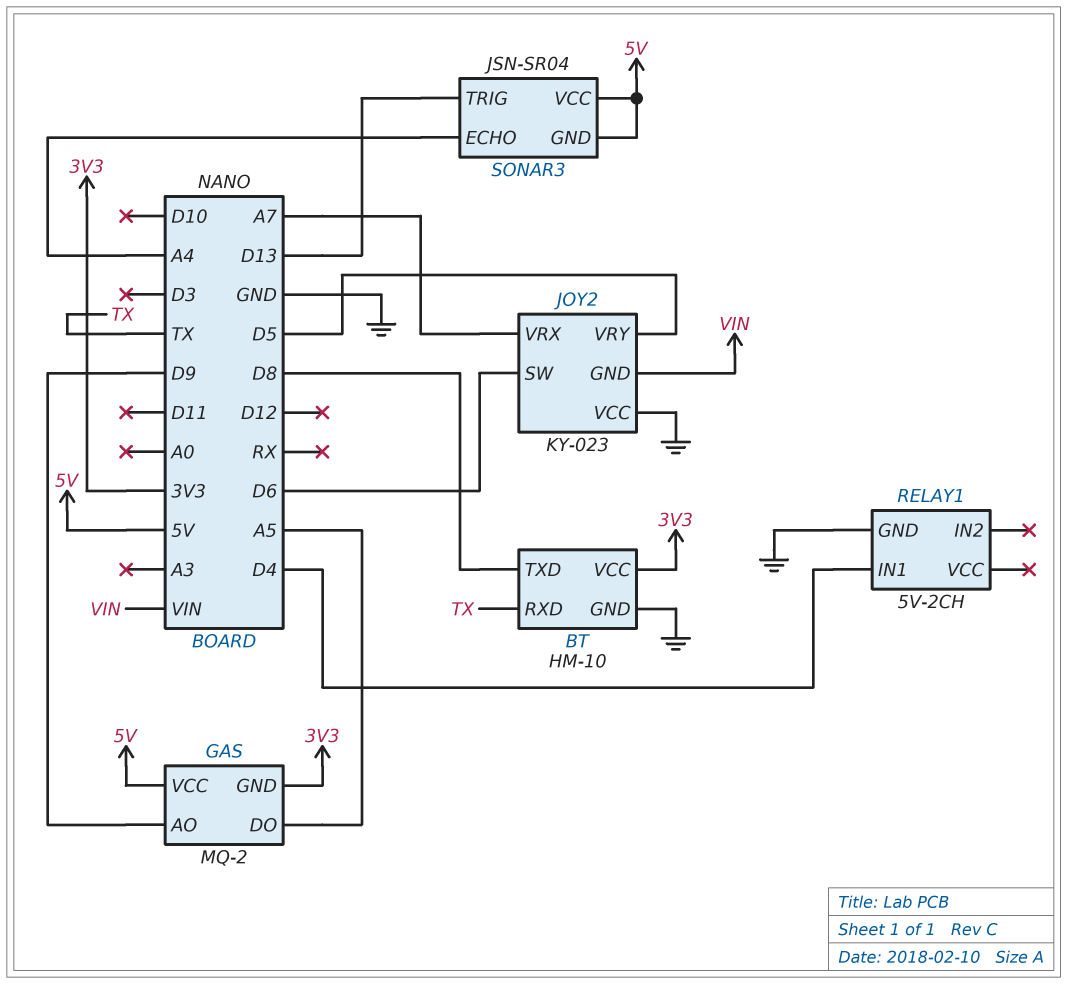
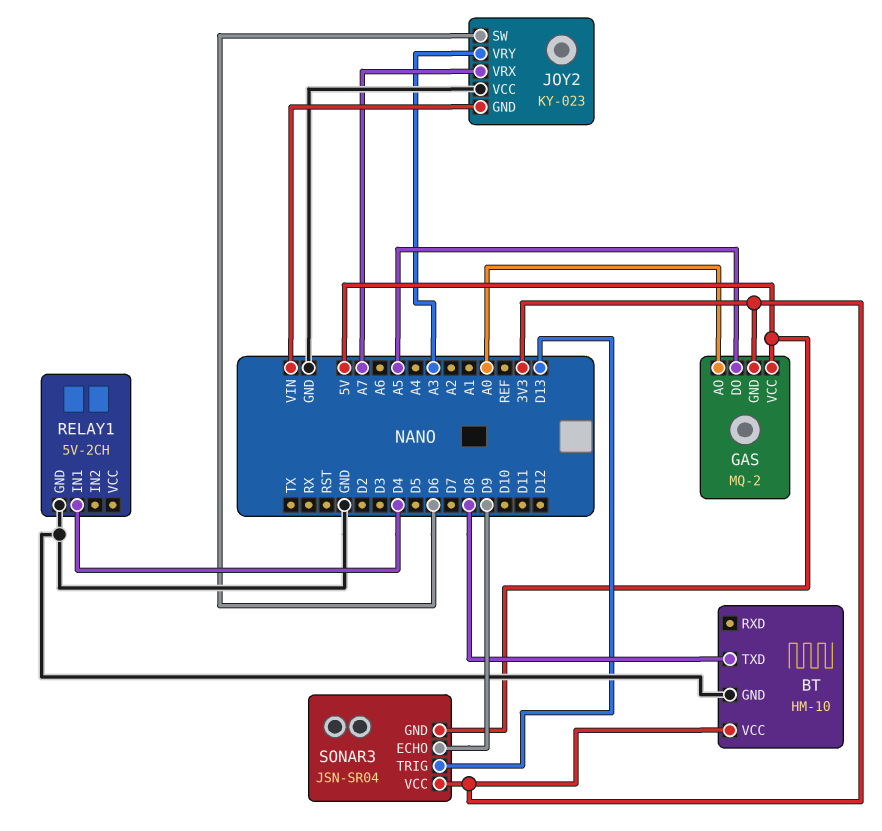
BT pin RXD: TX -> none
GAS pin AO: D9 -> A0
JOY2 pin VRY: D5 -> A3
SONAR3 pin ECHO: A4 -> D9
SONAR3 pin VCC: 5V -> 3V3

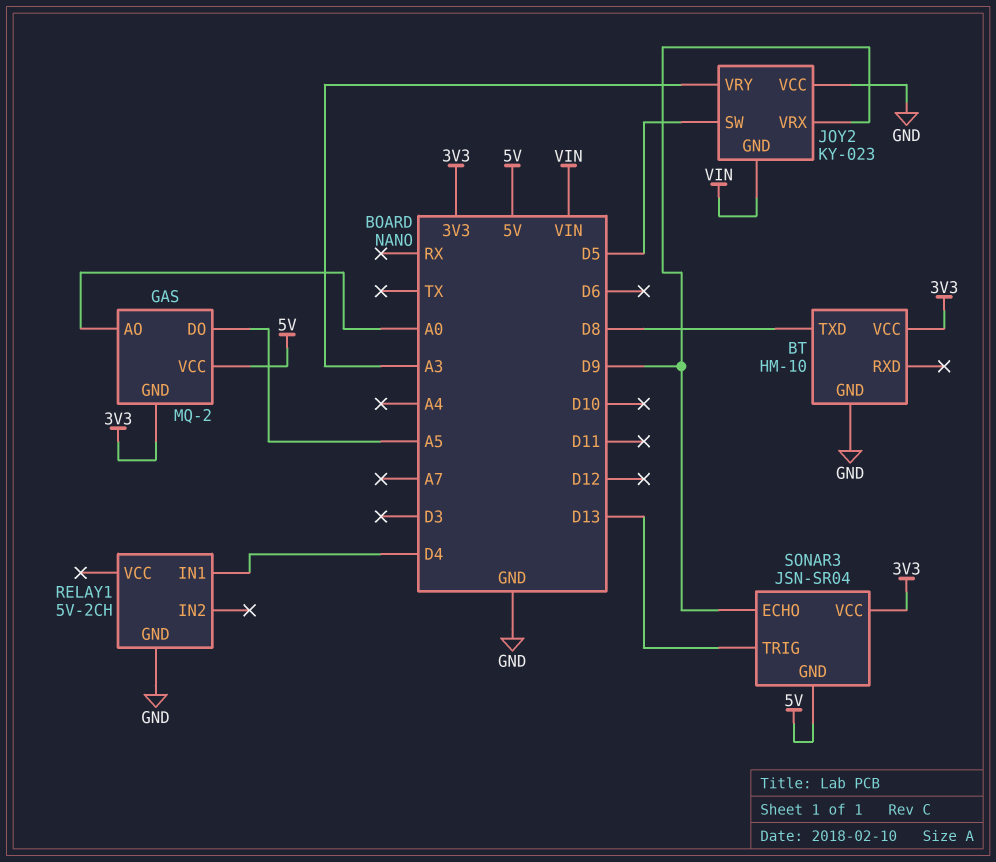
JOY2 pin SW: D6 -> D5
JOY2 pin VRX: A7 -> D9

